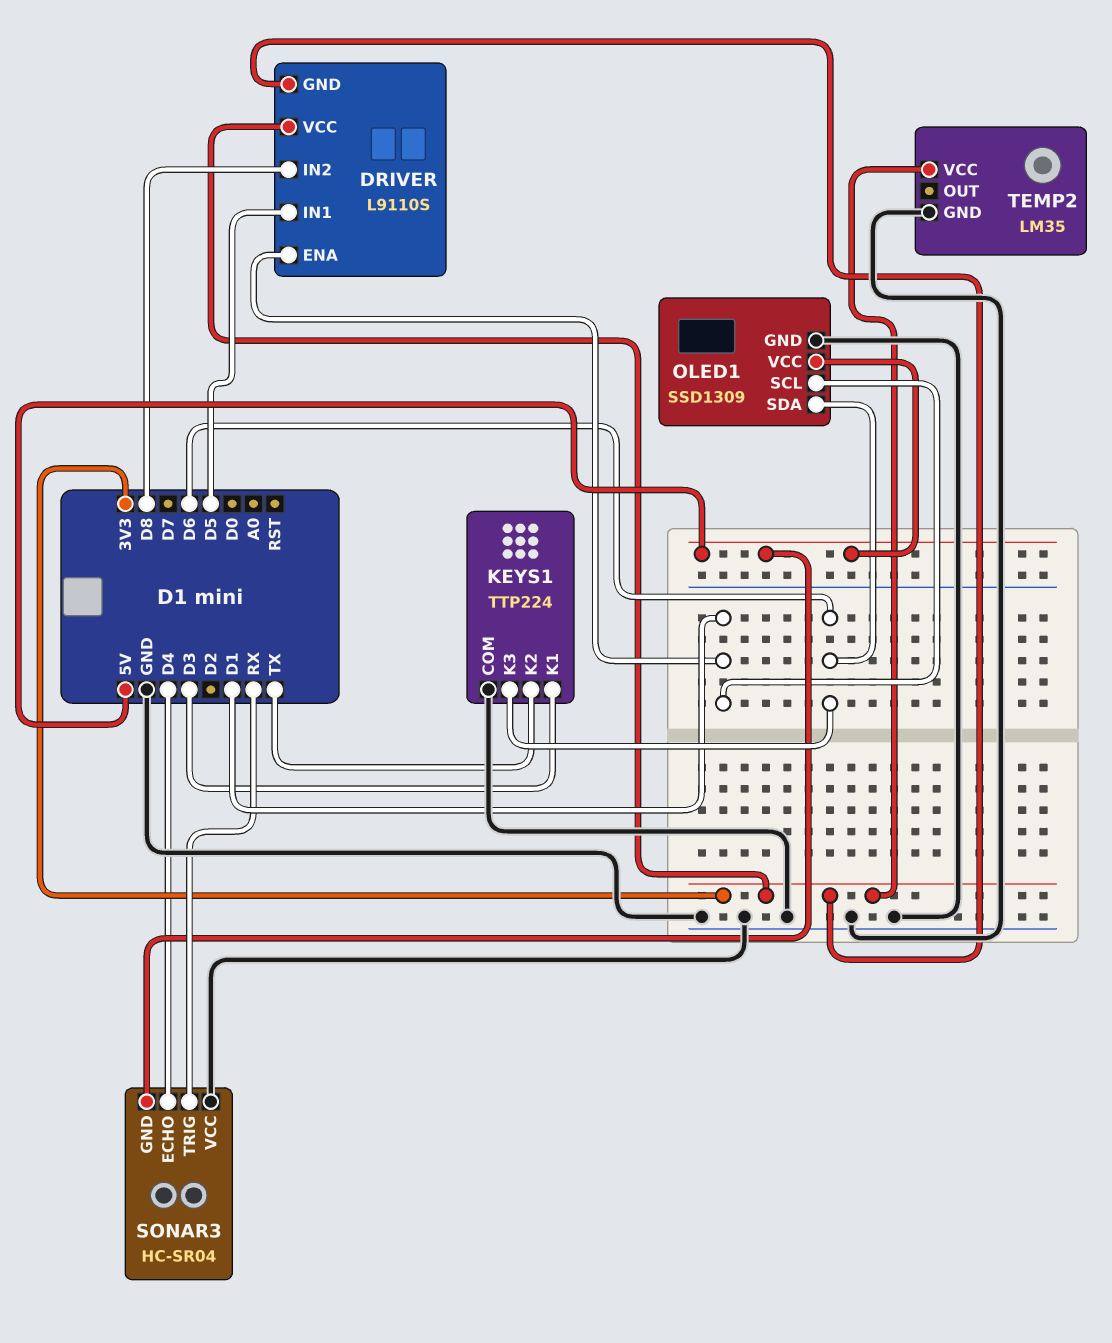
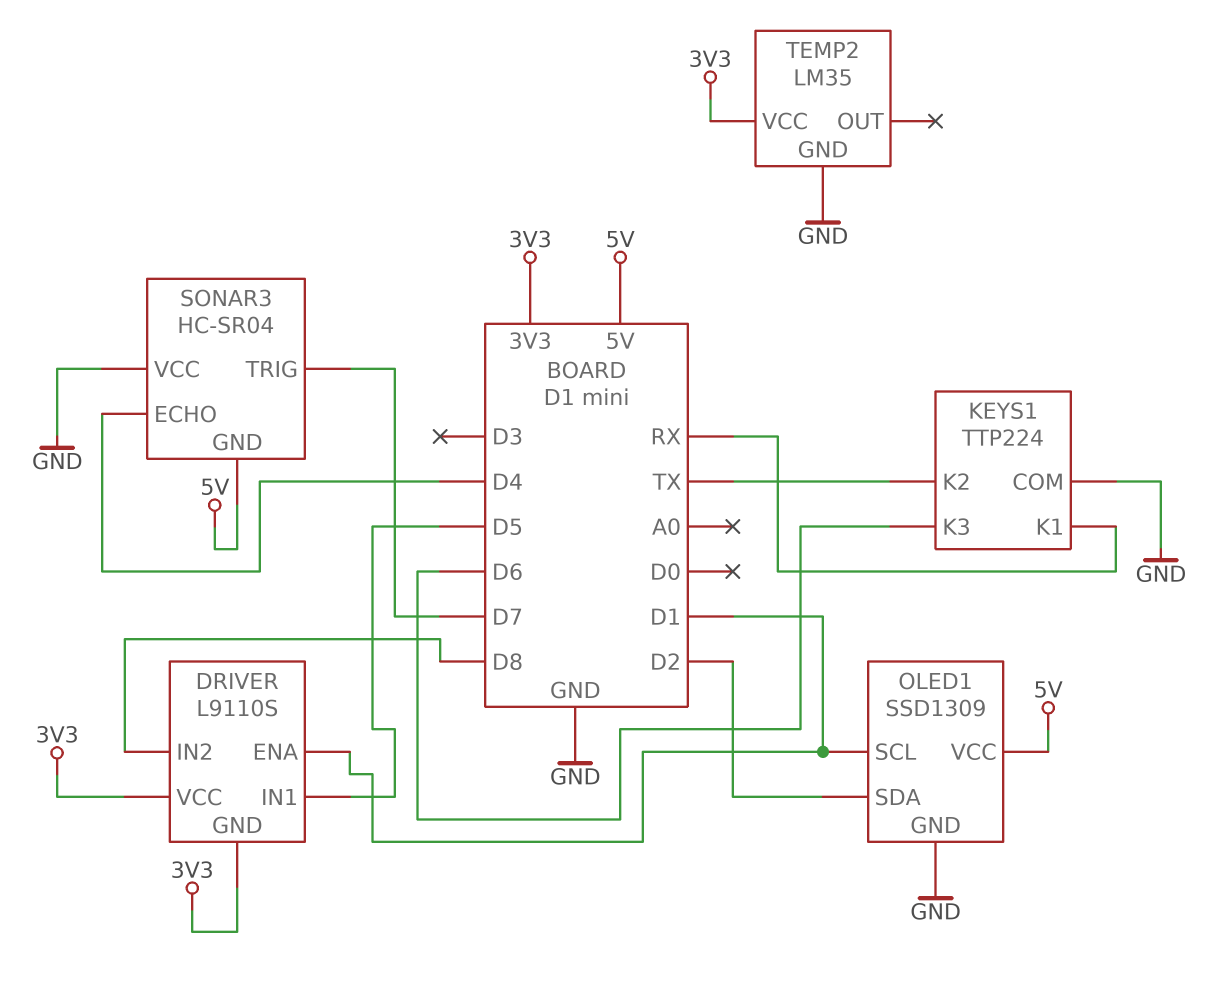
KEYS1 pin K1: D3 -> RX
OLED1 pin SDA: D6 -> D2
SONAR3 pin TRIG: RX -> D7

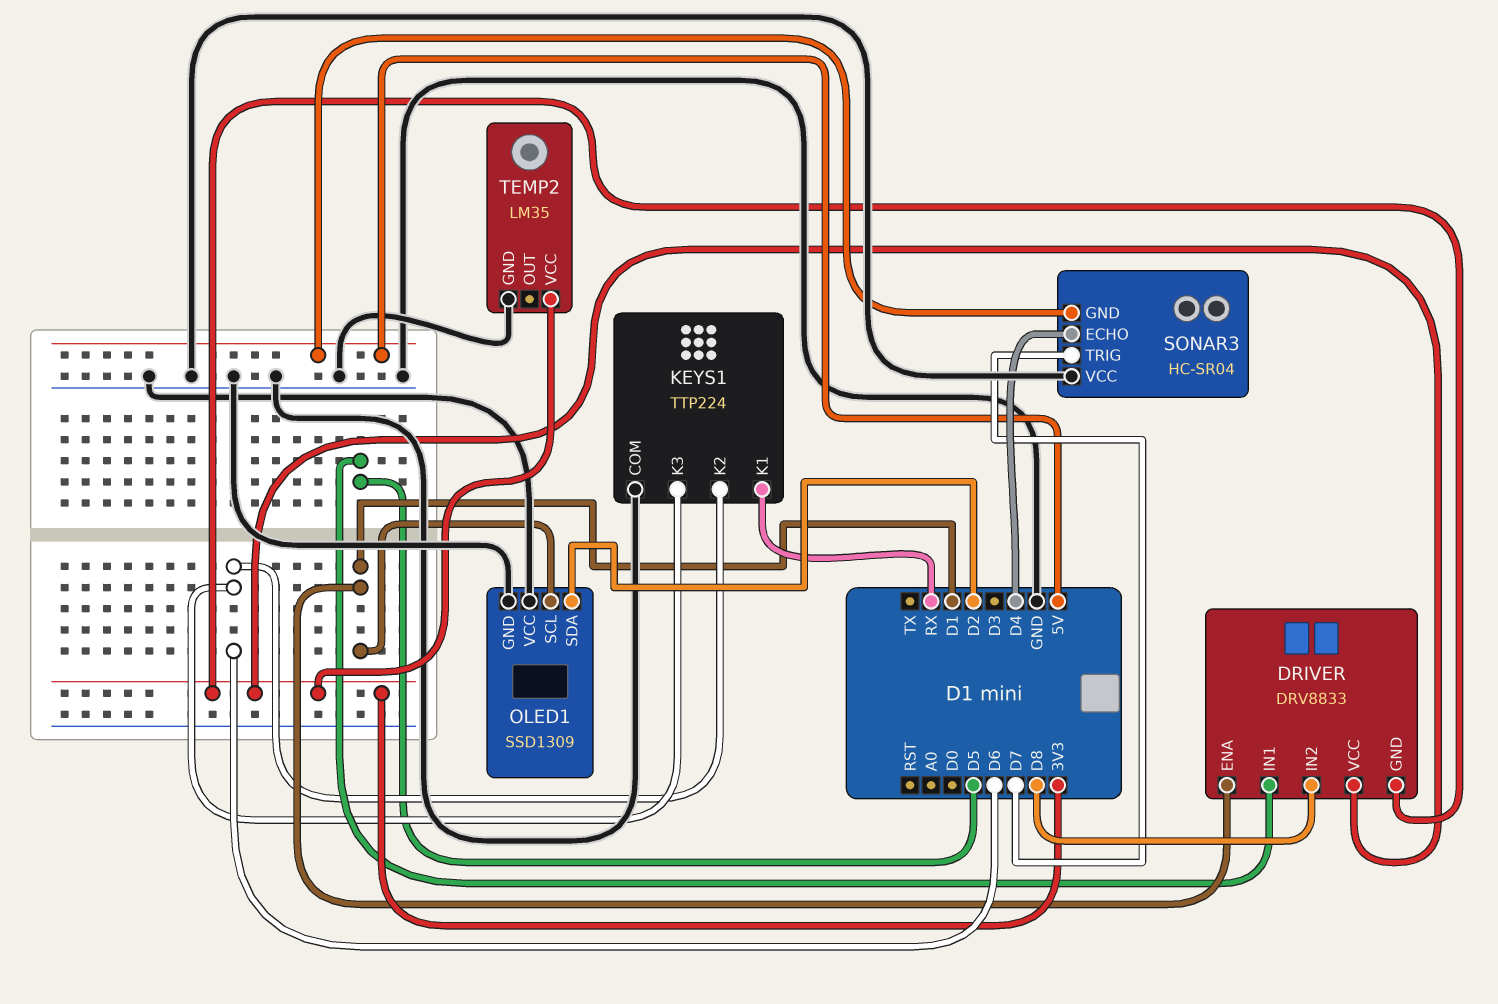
DRIVER: L9110S -> DRV8833
KEYS1 pin K2: TX -> D6
OLED1 pin VCC: 5V -> GND

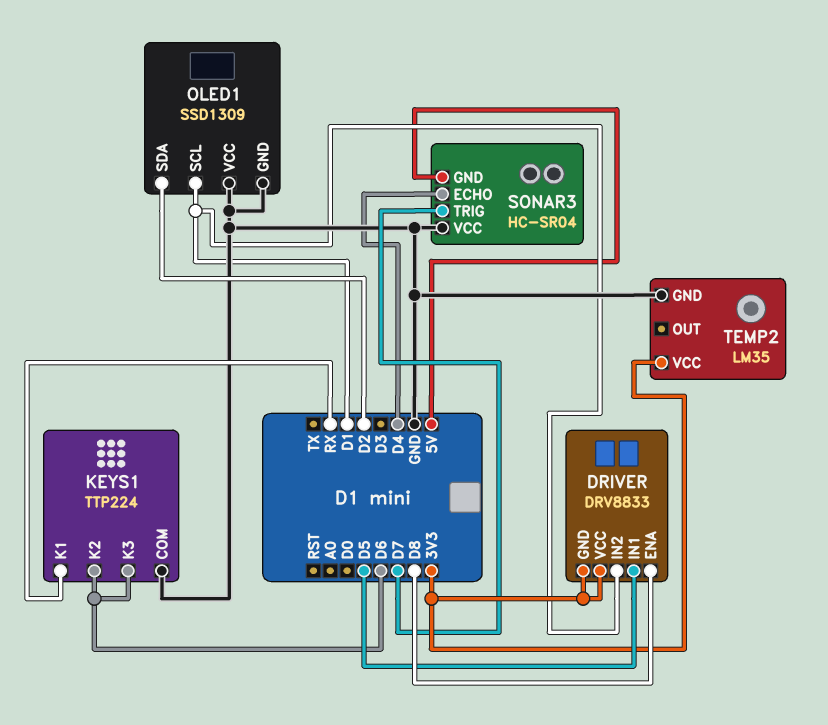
DRIVER pin ENA: D1 -> D8
DRIVER pin IN2: D8 -> D1

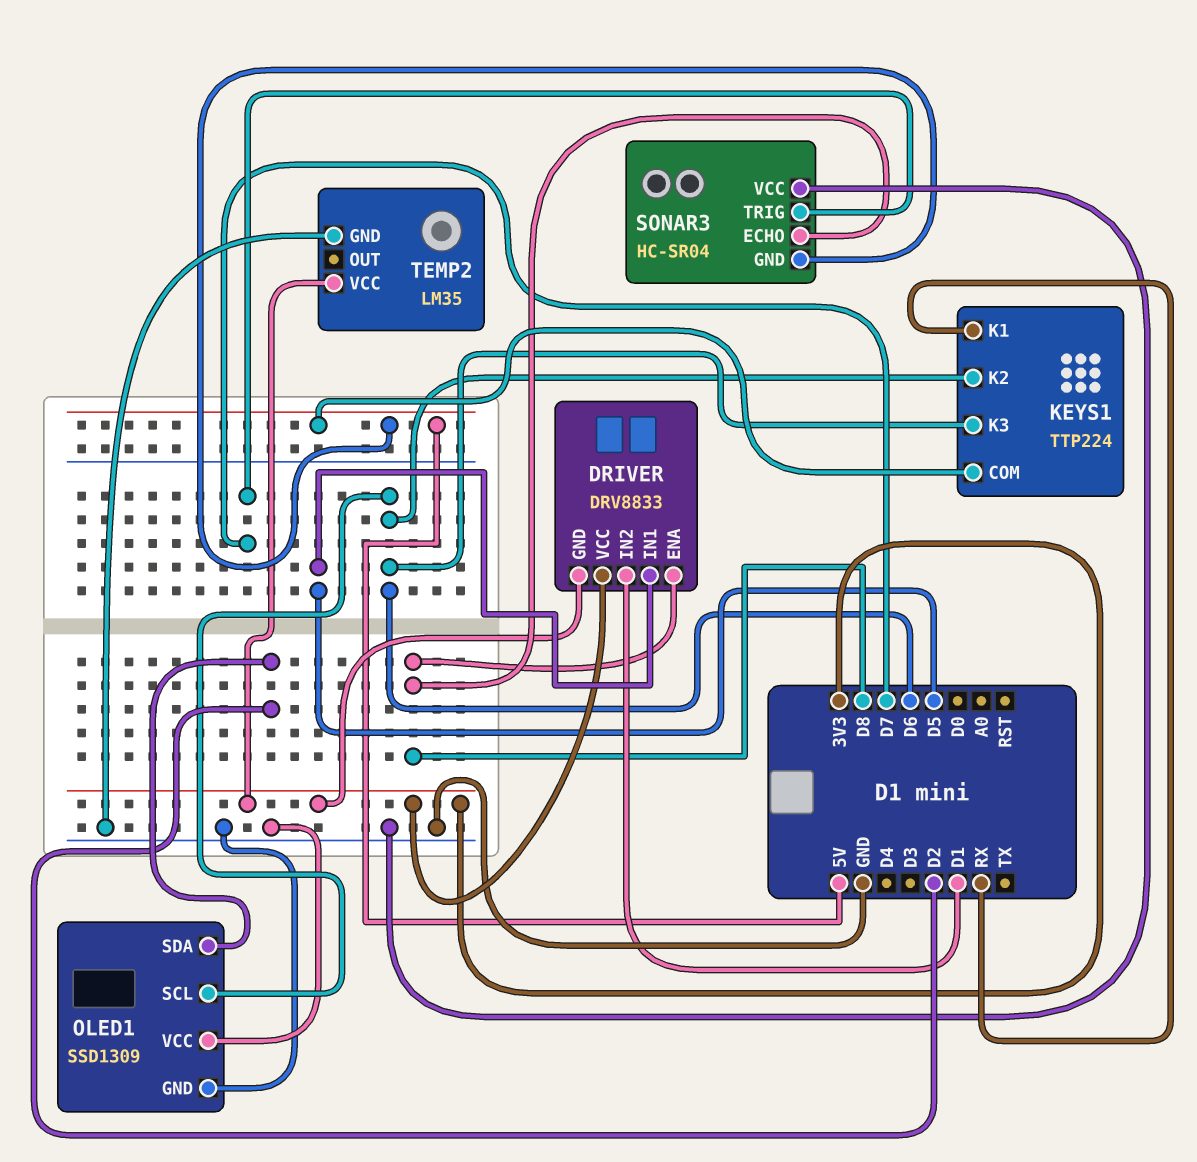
KEYS1 pin COM: GND -> 5V
OLED1 pin SCL: D1 -> D6
SONAR3 pin ECHO: D4 -> D8

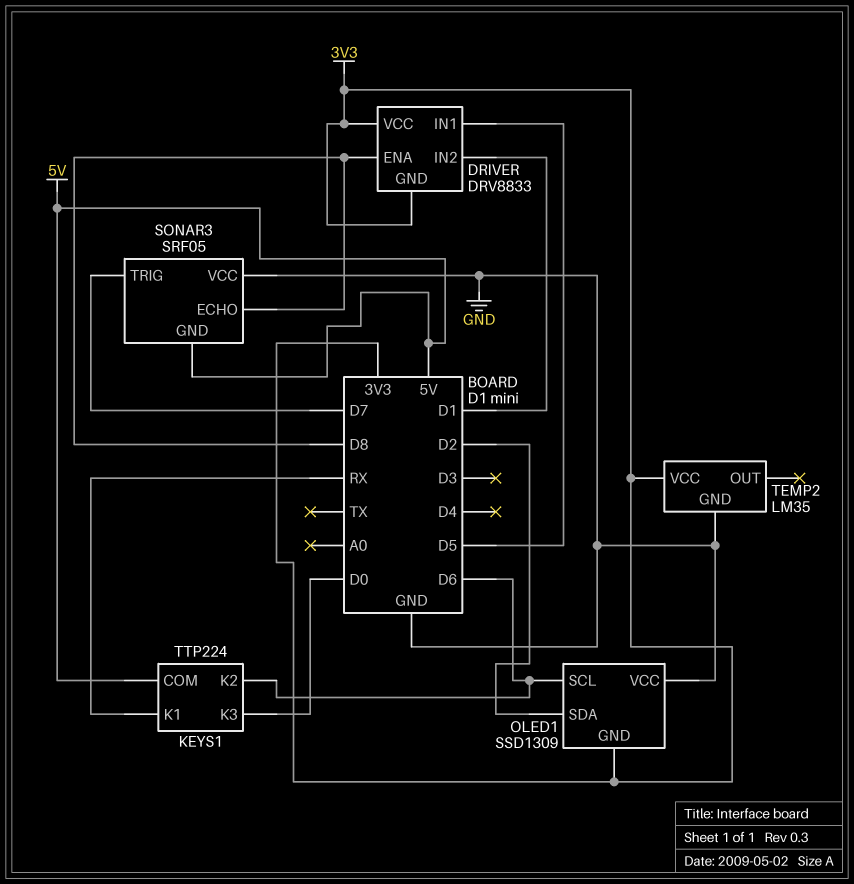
KEYS1 pin K3: D6 -> D0
OLED1 pin GND: GND -> 3V3
SONAR3: HC-SR04 -> SRF05

